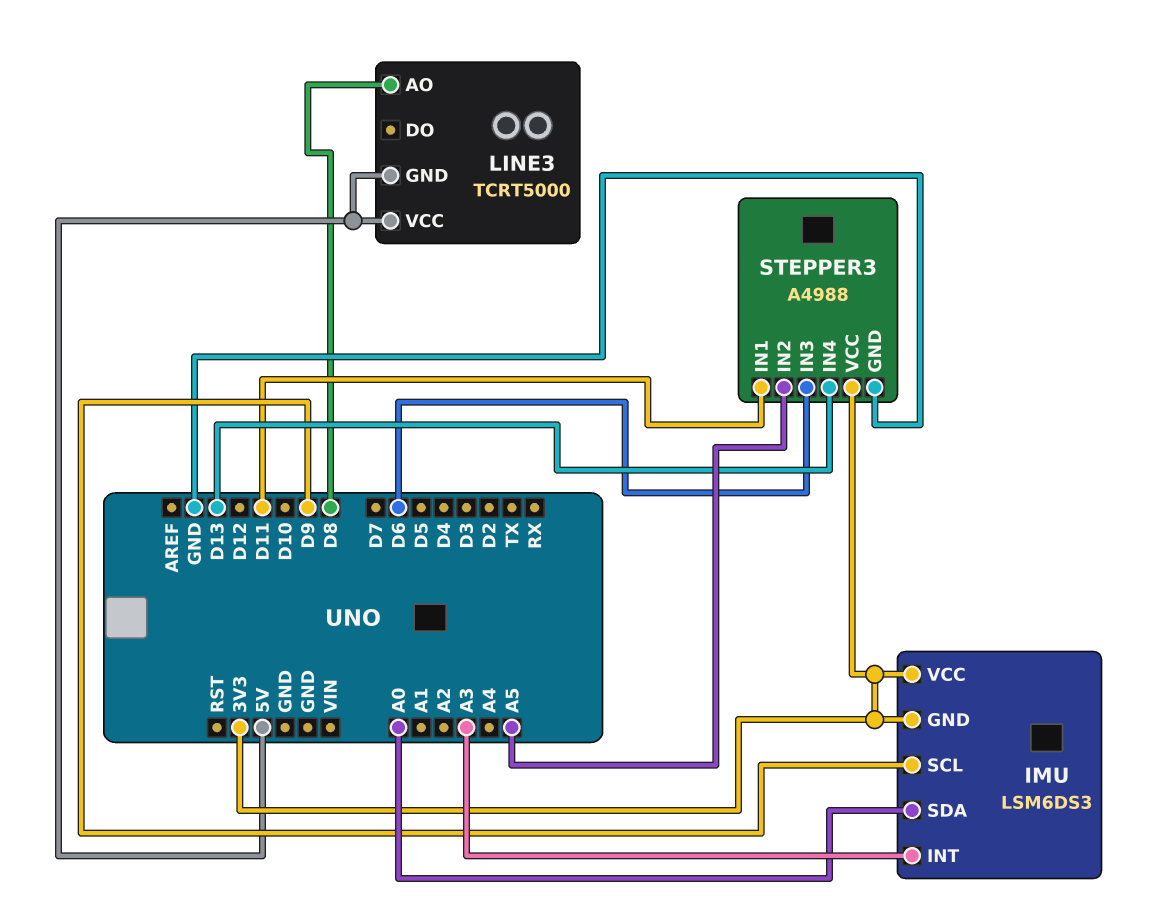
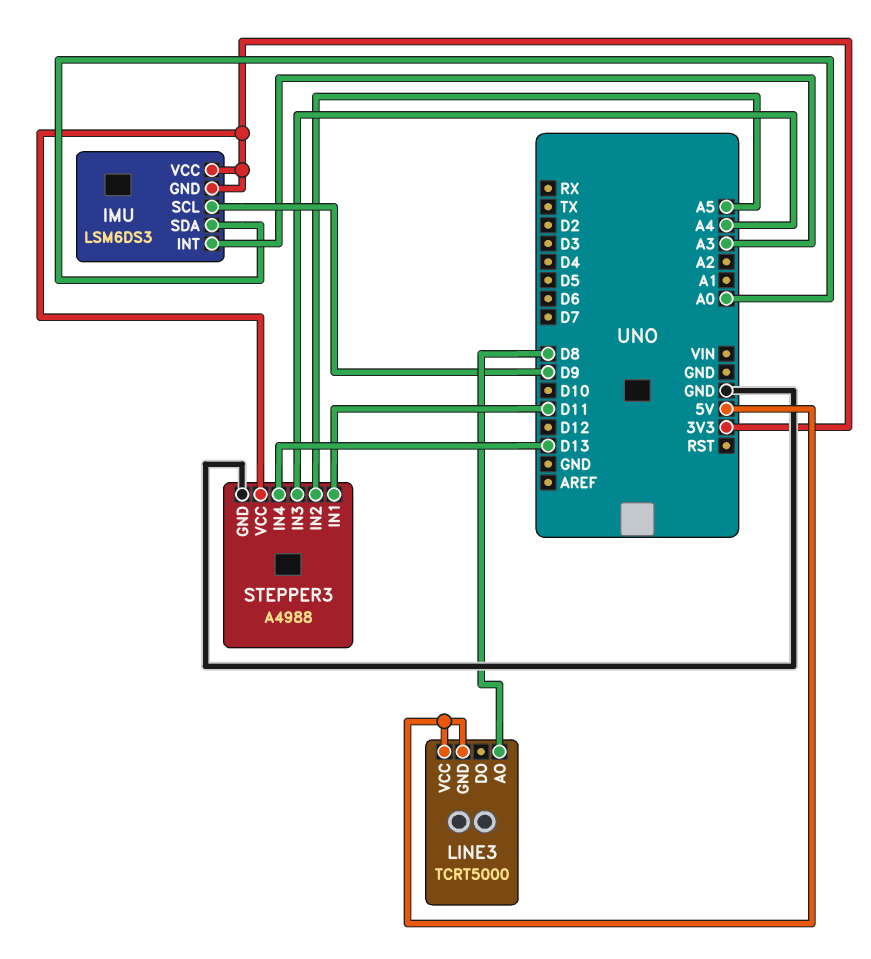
STEPPER3 pin IN3: D6 -> A4

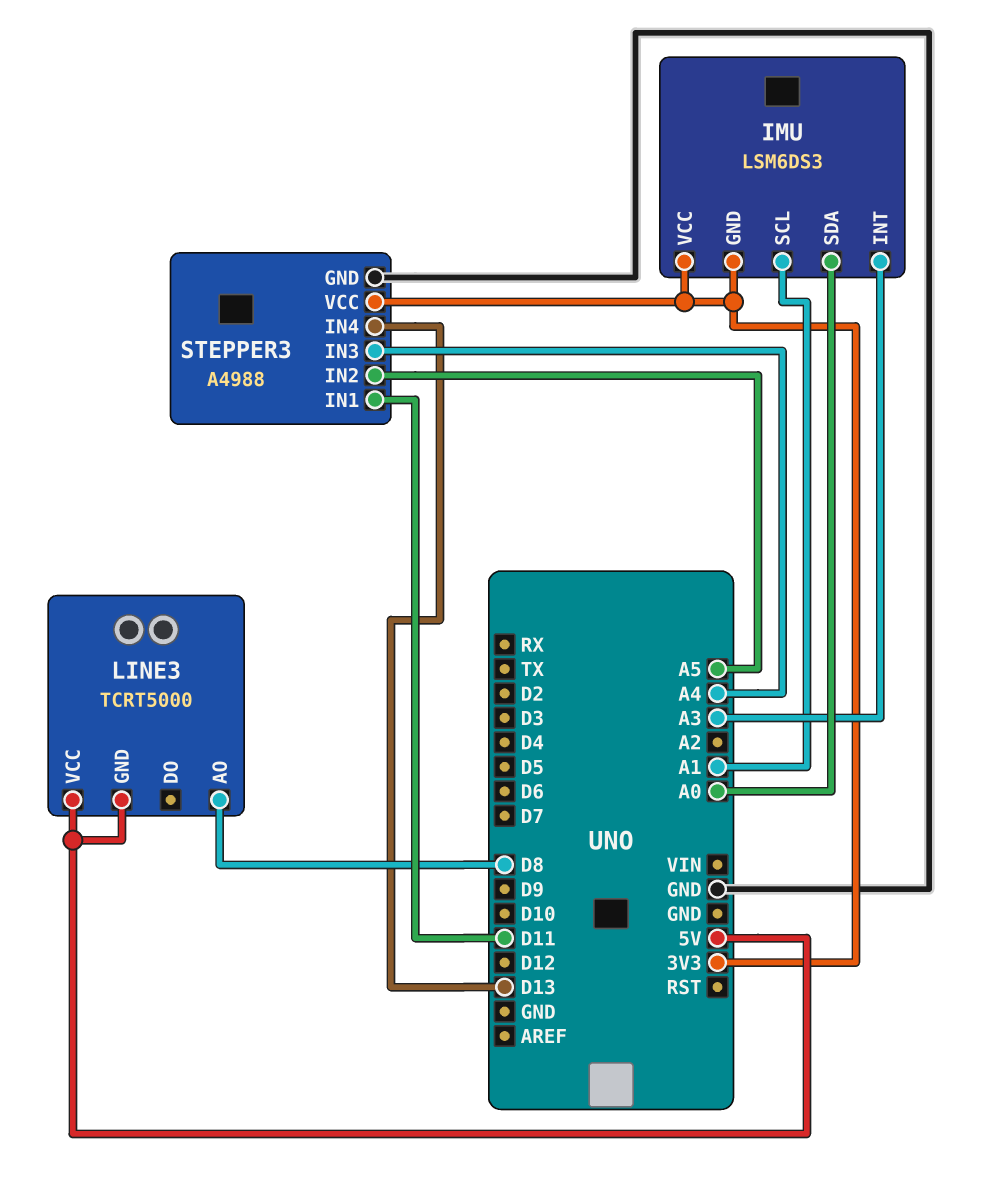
IMU pin SCL: D9 -> A1

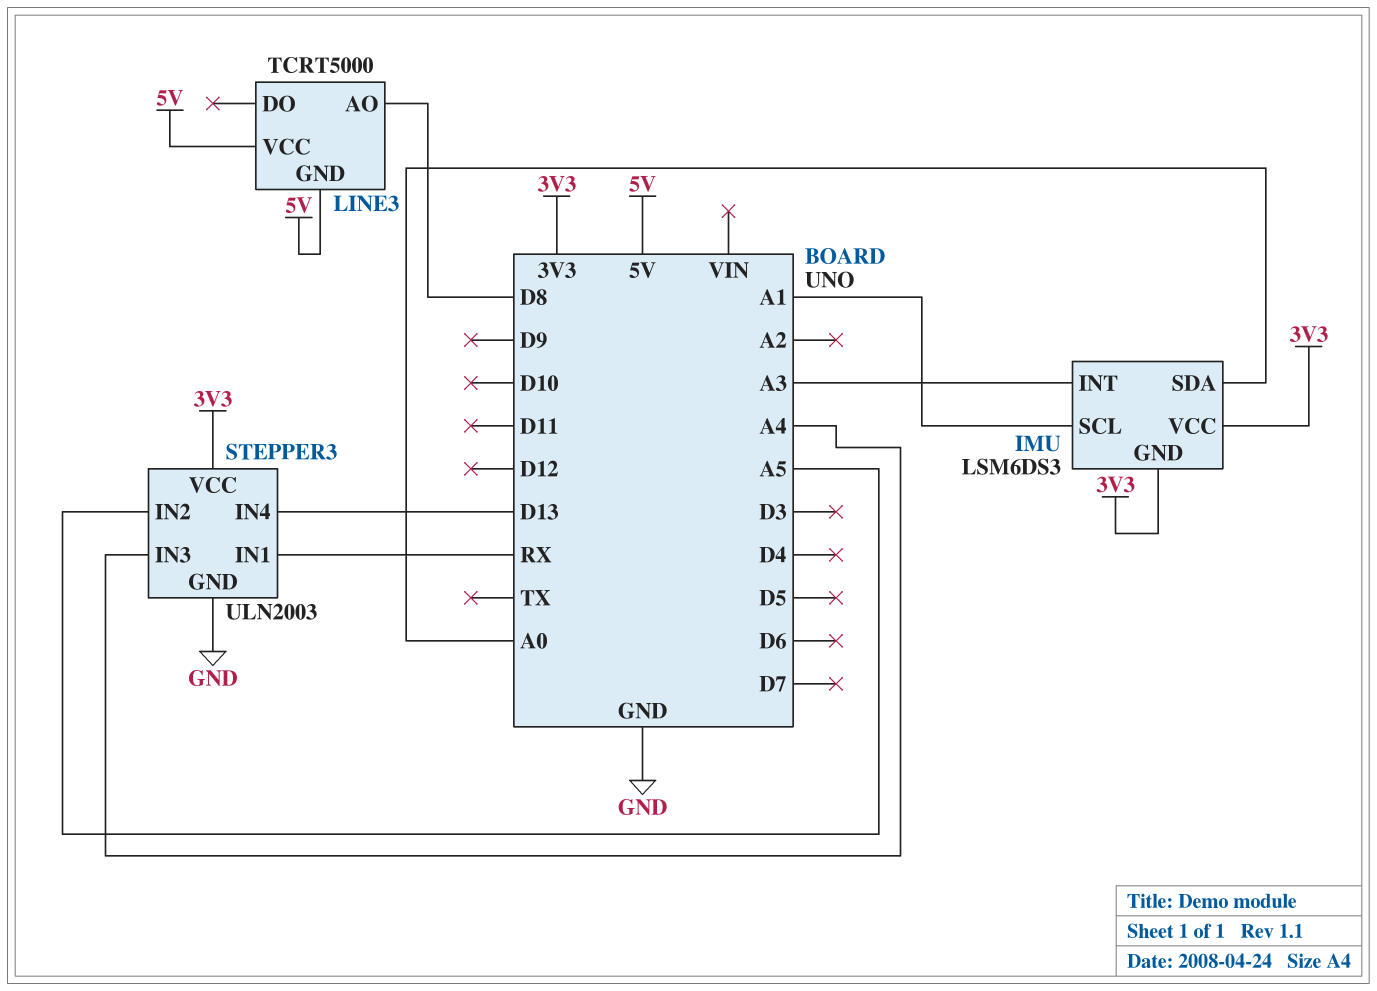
STEPPER3: A4988 -> ULN2003
STEPPER3 pin IN1: D11 -> RX

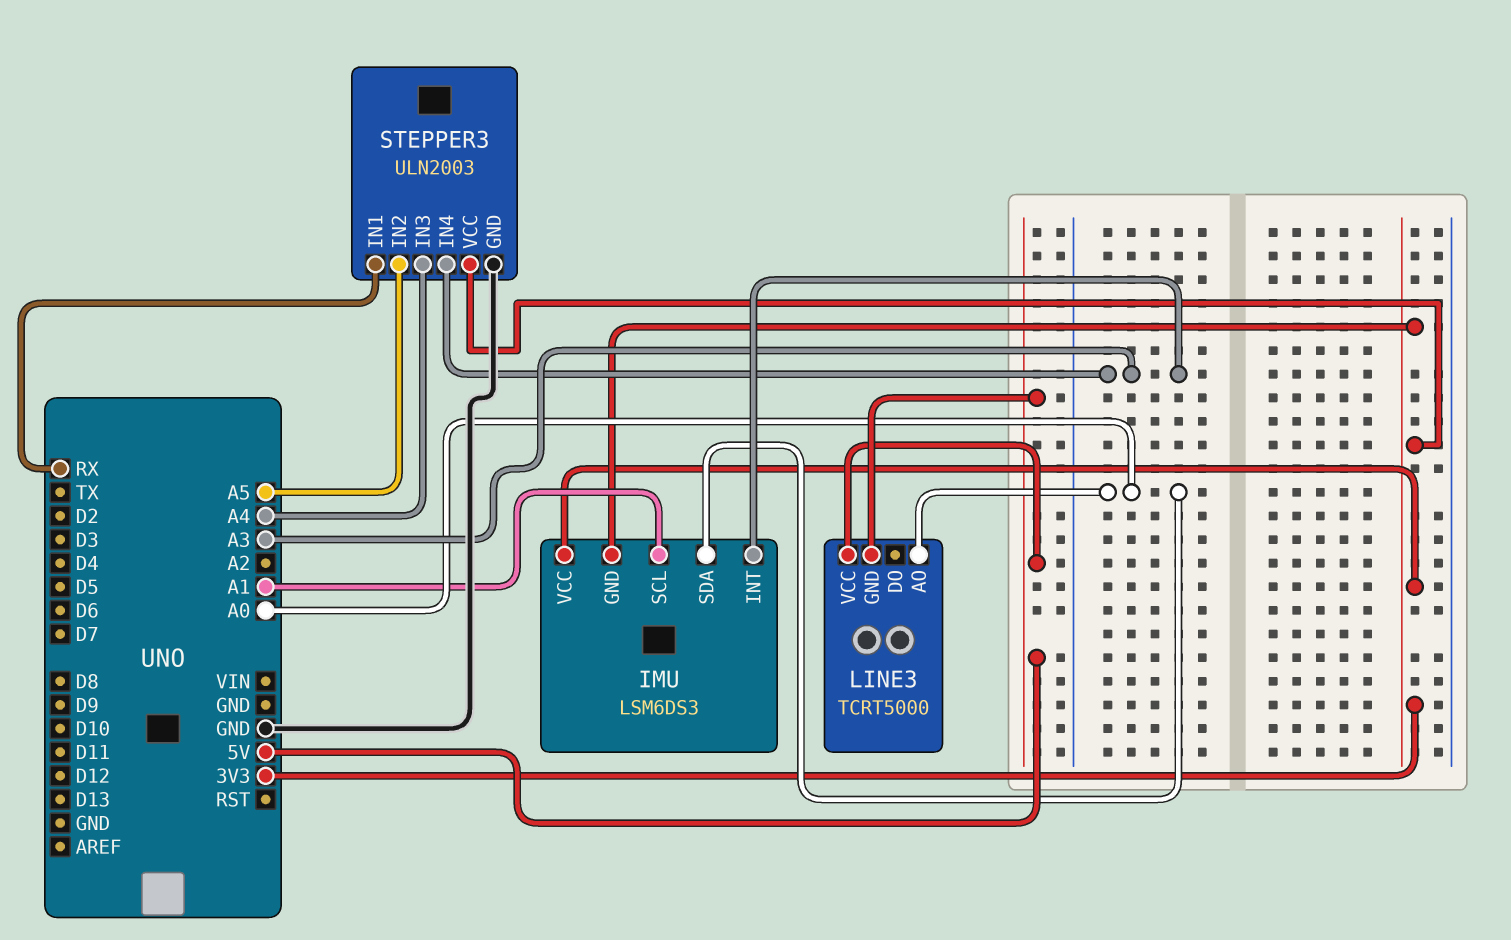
LINE3 pin AO: D8 -> A0
STEPPER3 pin IN4: D13 -> A3

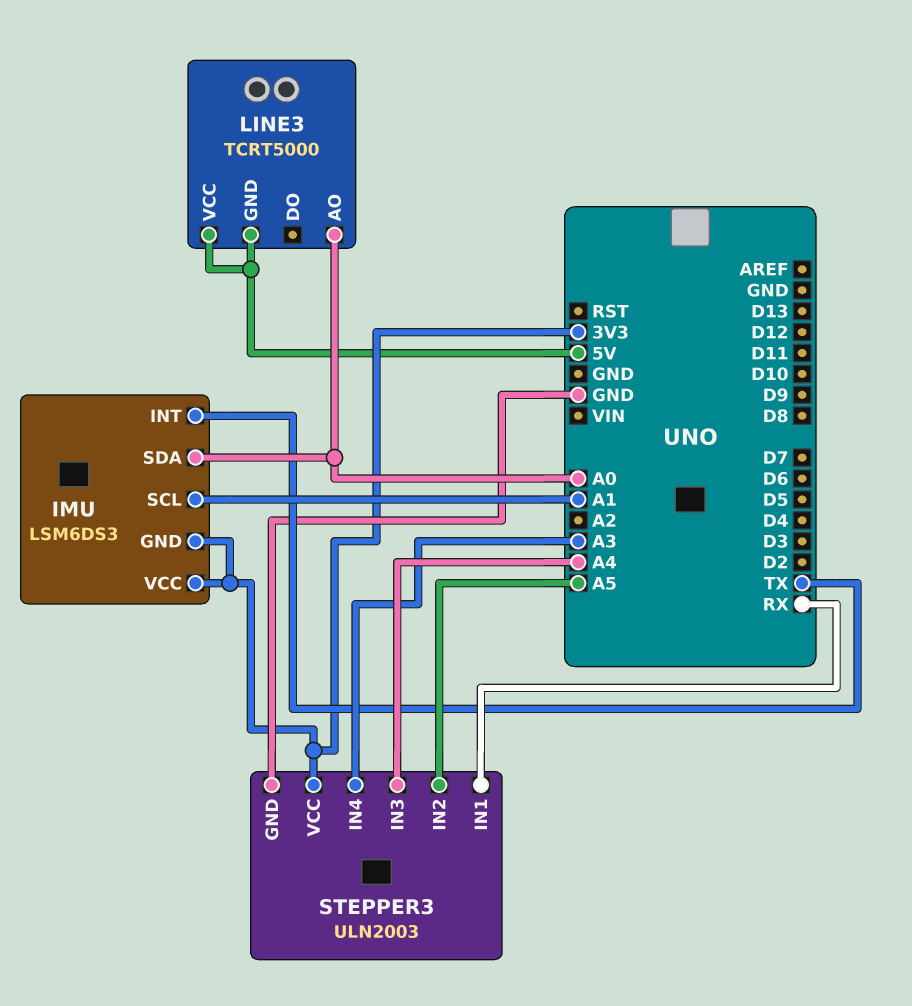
IMU pin INT: A3 -> TX

